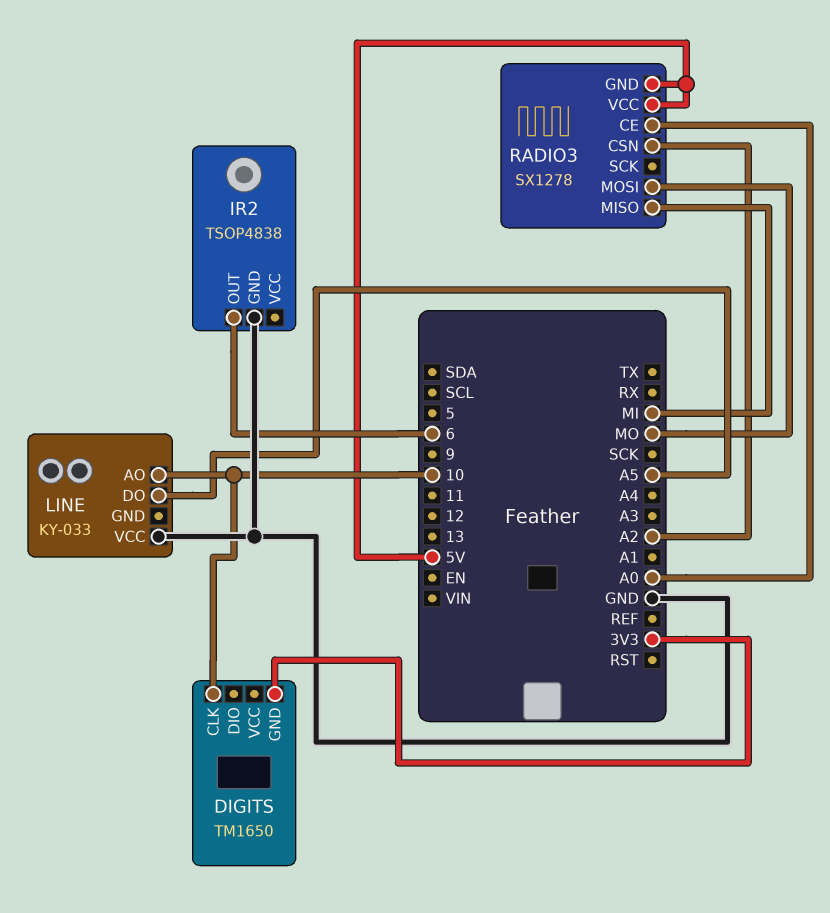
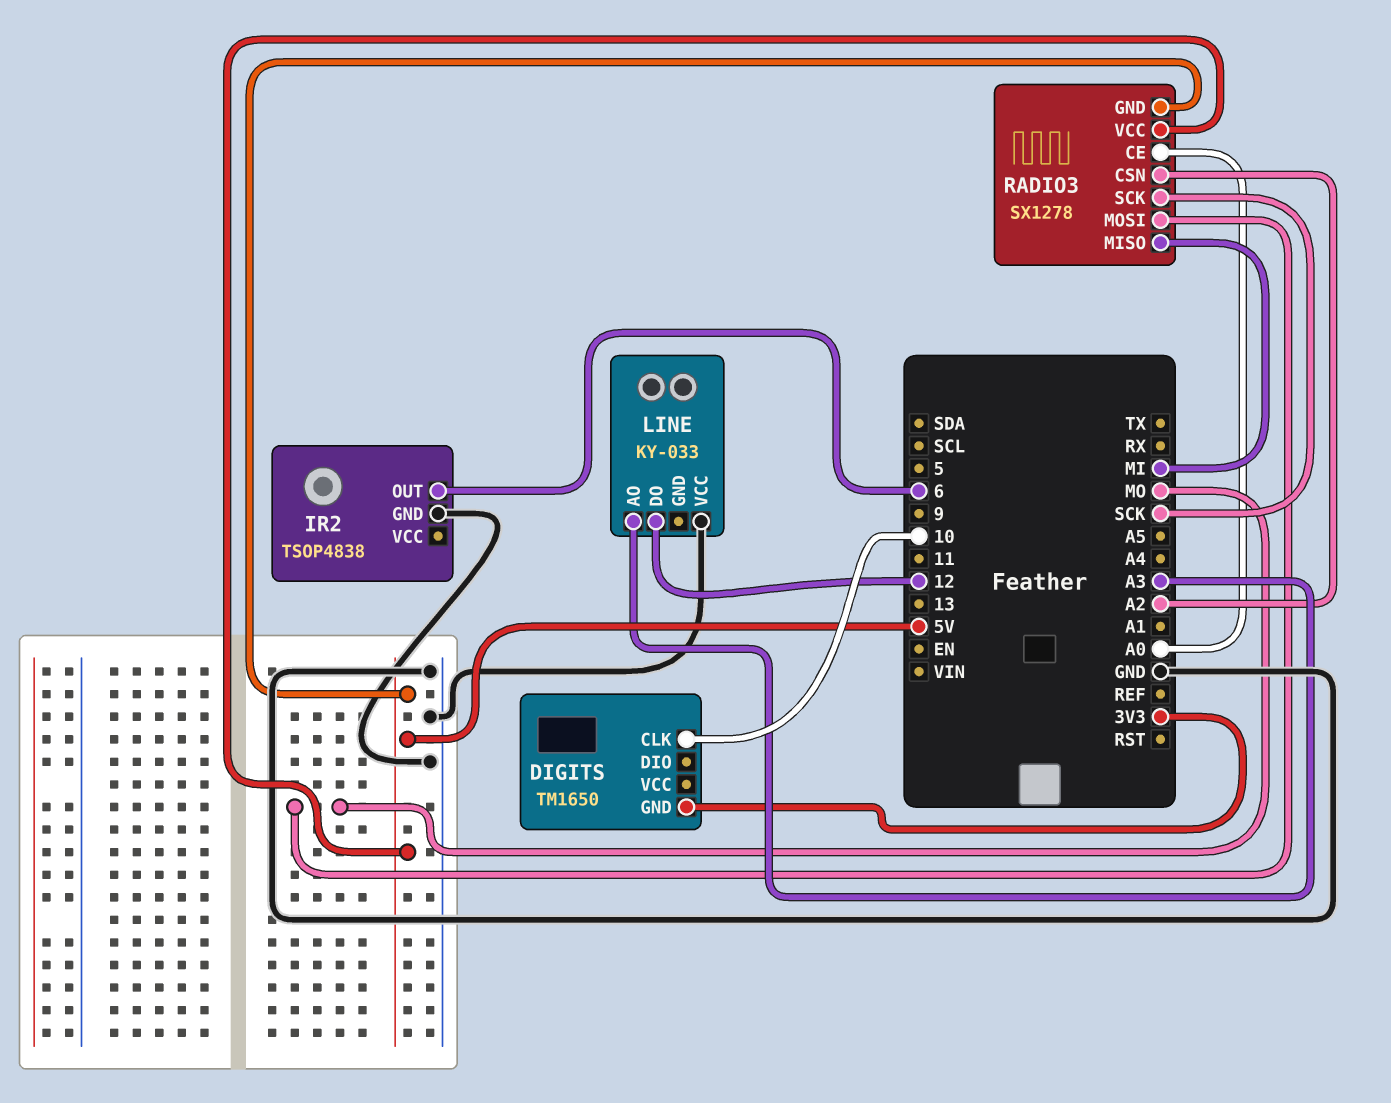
LINE pin AO: 10 -> A3
LINE pin DO: A5 -> 12
RADIO3 pin SCK: none -> SCK

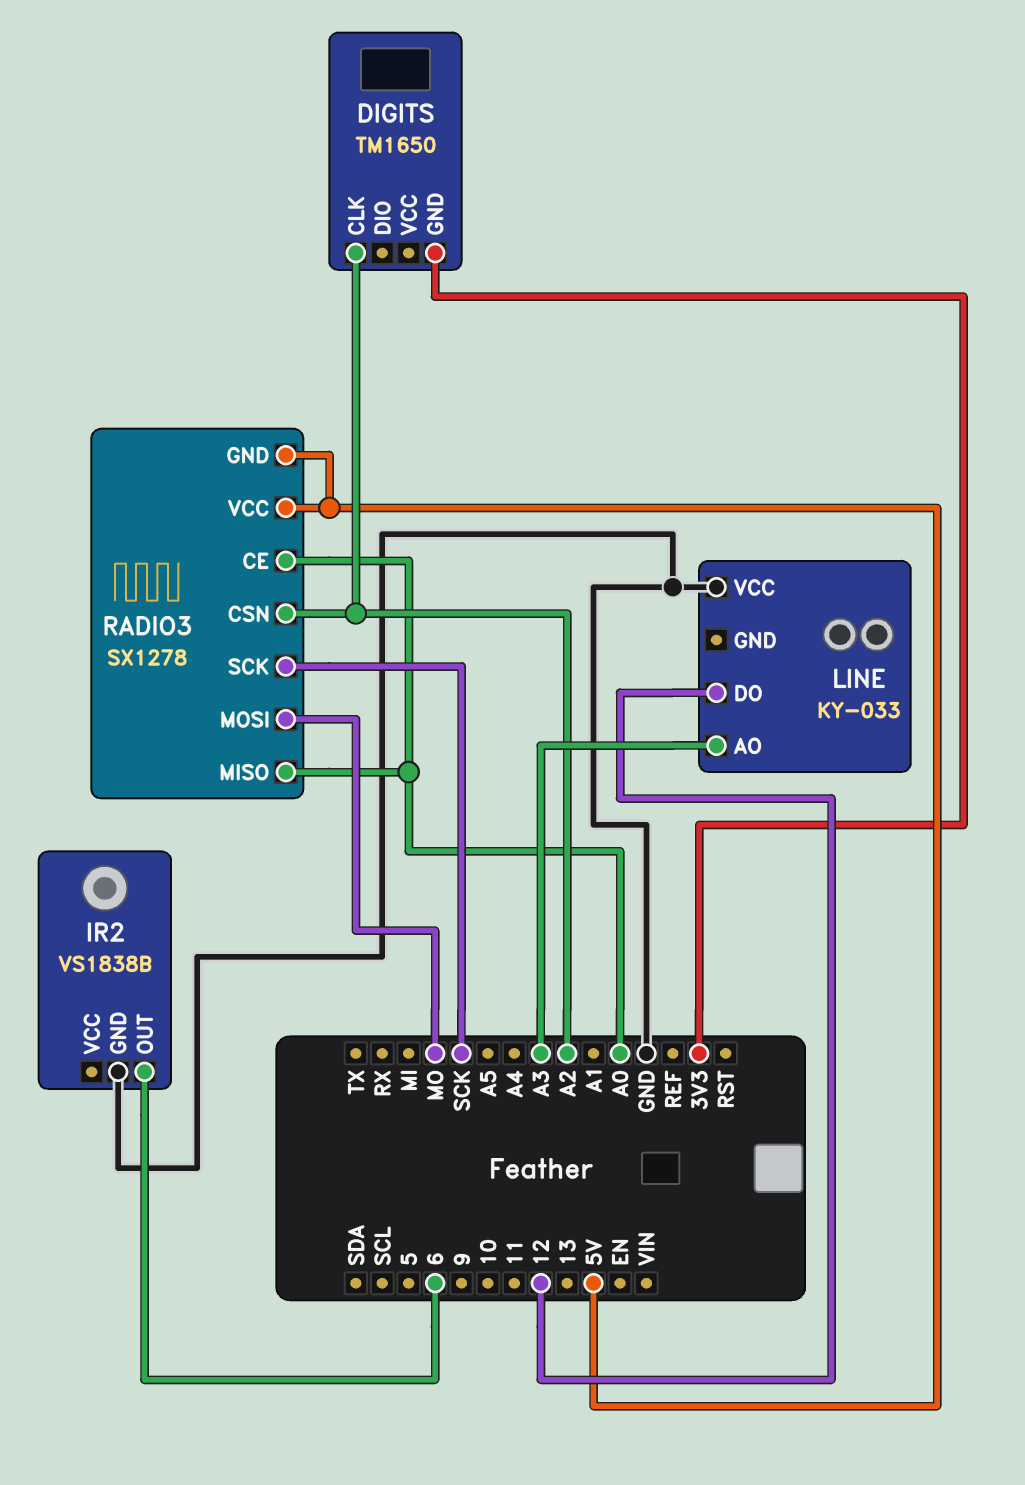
DIGITS pin CLK: 10 -> A2
IR2: TSOP4838 -> VS1838B
RADIO3 pin MISO: MI -> A0

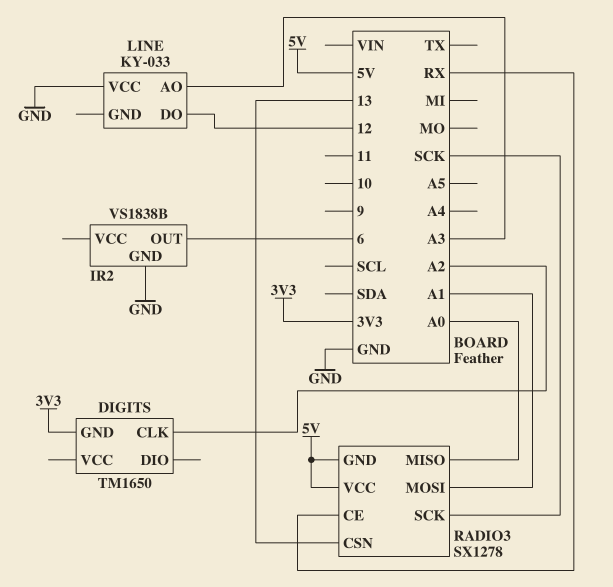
RADIO3 pin CE: A0 -> RX
RADIO3 pin CSN: A2 -> 13
RADIO3 pin MOSI: MO -> A1

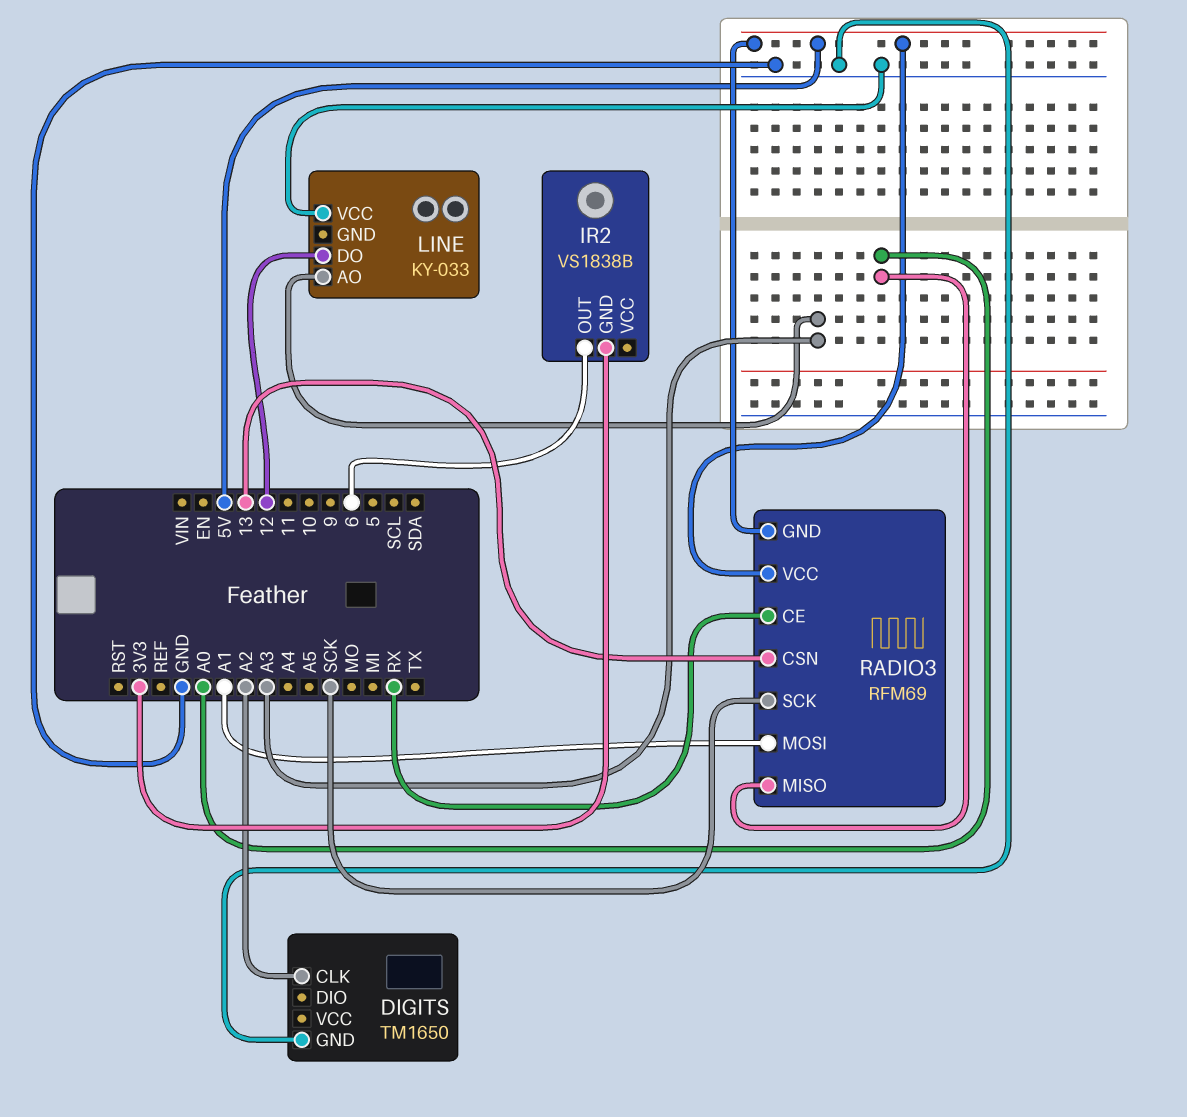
DIGITS pin GND: 3V3 -> GND
IR2 pin GND: GND -> 3V3
RADIO3: SX1278 -> RFM69

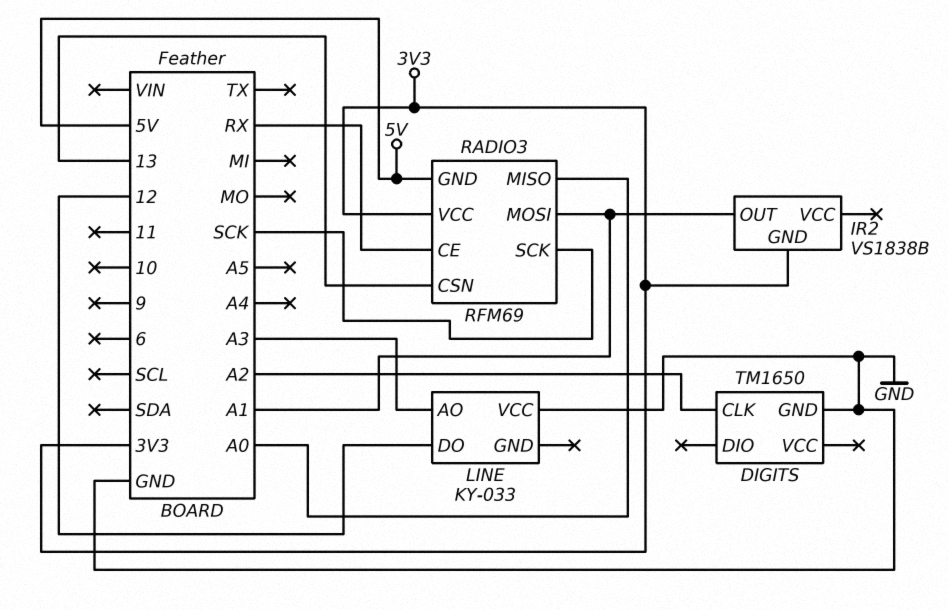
IR2 pin OUT: 6 -> A1
RADIO3 pin VCC: 5V -> 3V3

